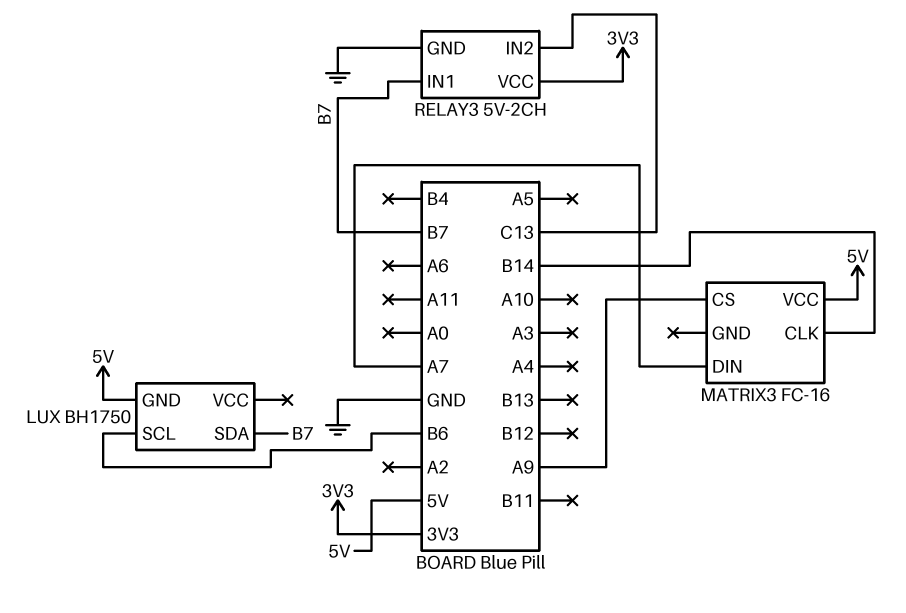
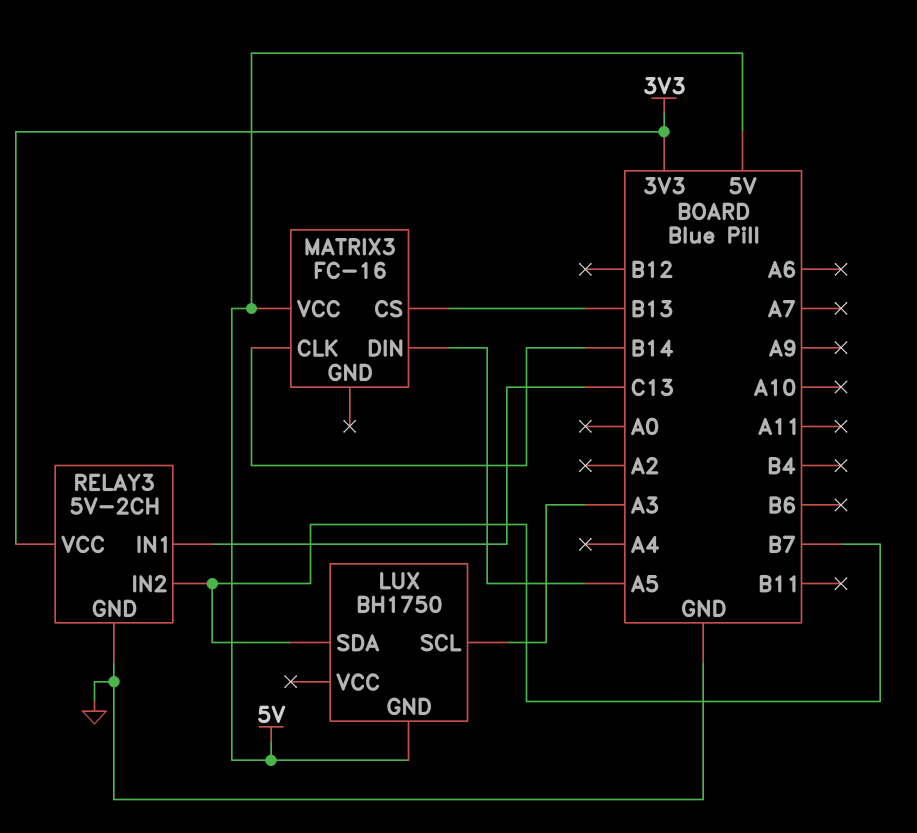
LUX pin SCL: B6 -> A3
MATRIX3 pin CS: A9 -> B13
MATRIX3 pin DIN: A7 -> A5
RELAY3 pin IN1: B7 -> C13
RELAY3 pin IN2: C13 -> B7

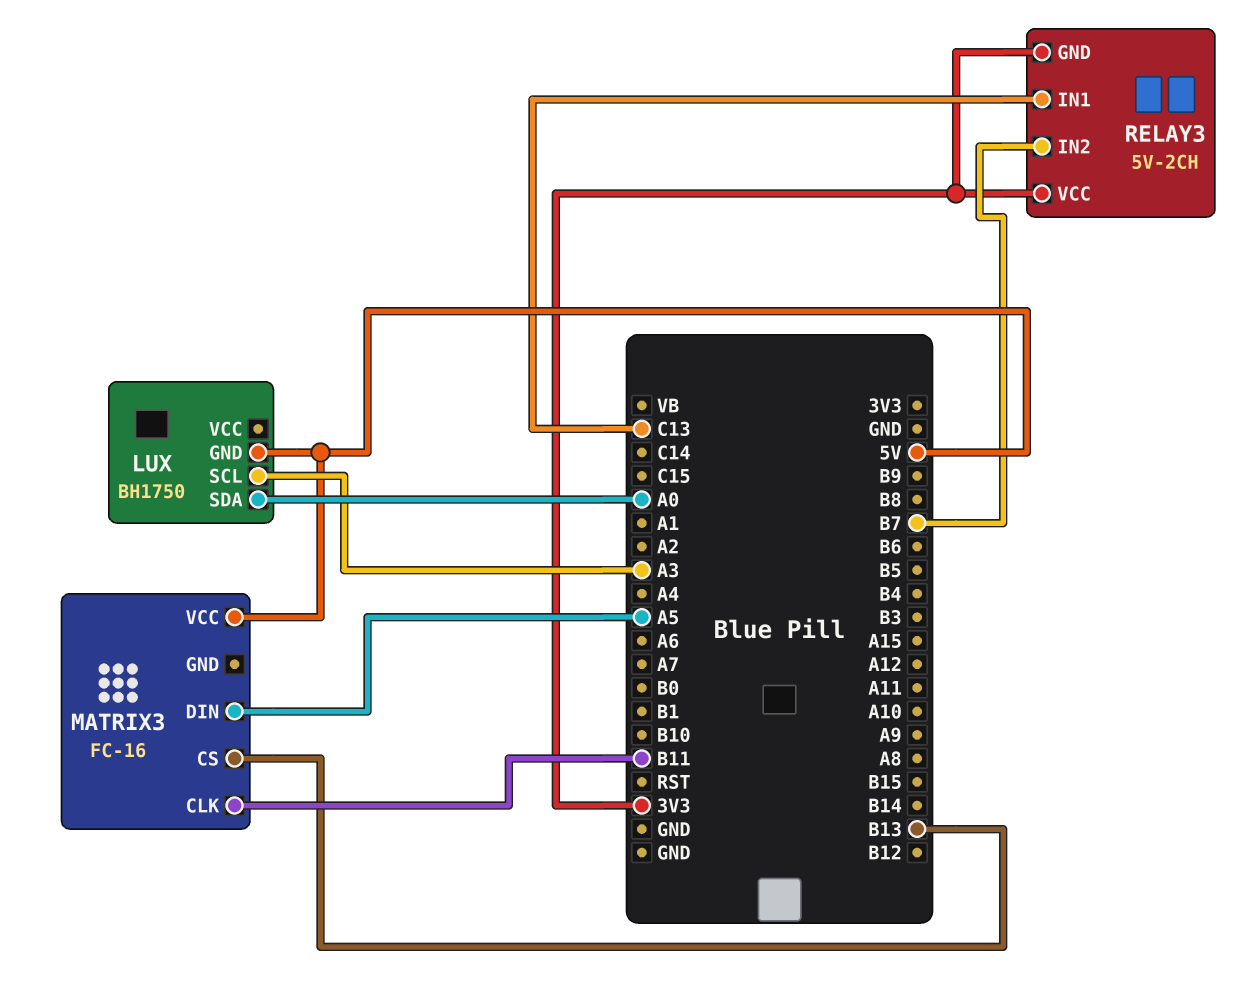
LUX pin SDA: B7 -> A0
MATRIX3 pin CLK: B14 -> B11
RELAY3 pin GND: GND -> 3V3

